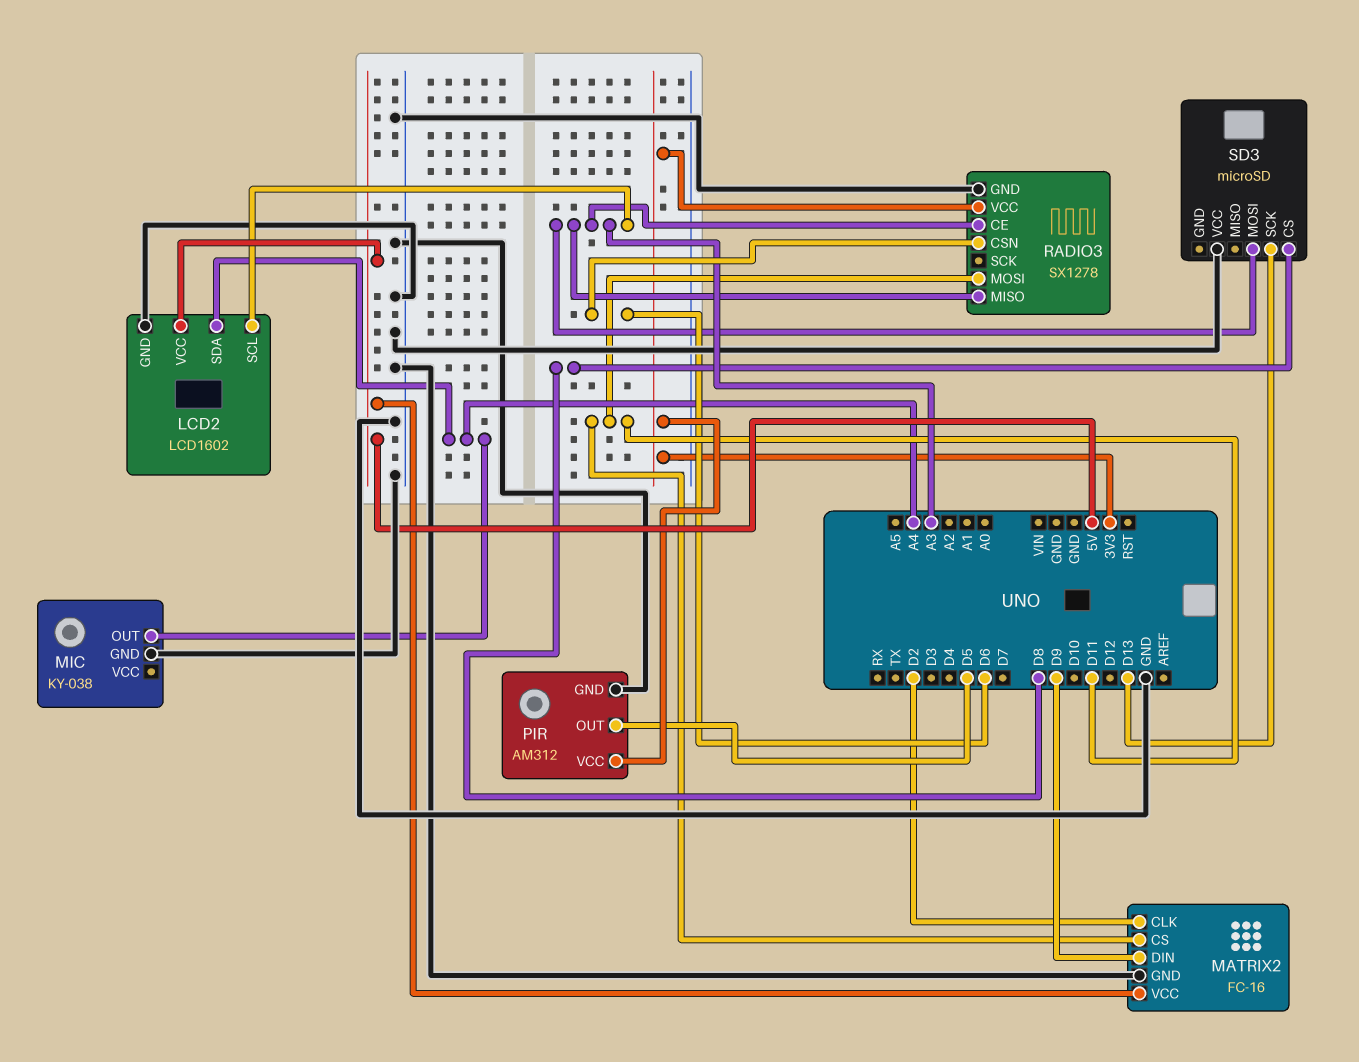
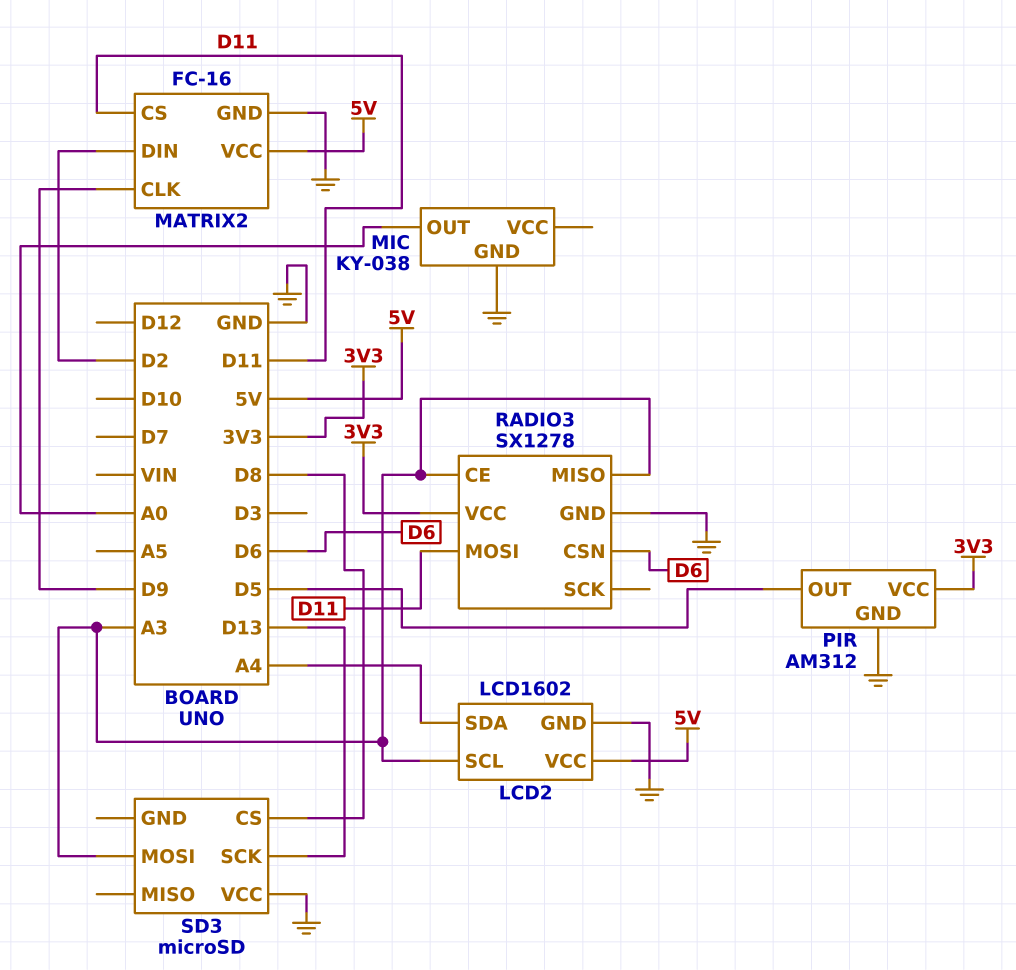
MATRIX2 pin CLK: D2 -> D9
MATRIX2 pin DIN: D9 -> D2
MIC pin OUT: A4 -> A0

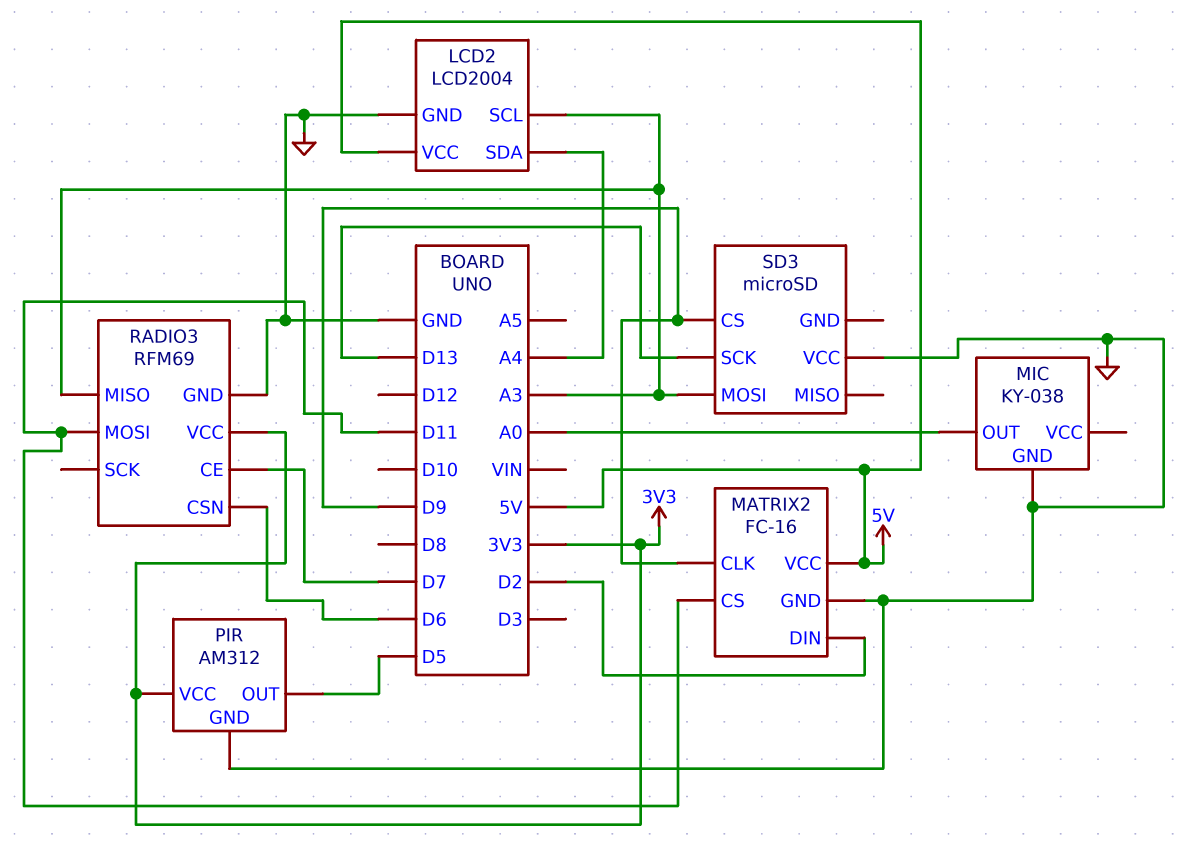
LCD2: LCD1602 -> LCD2004
RADIO3: SX1278 -> RFM69
RADIO3 pin CE: A3 -> D7
SD3 pin CS: D8 -> D9

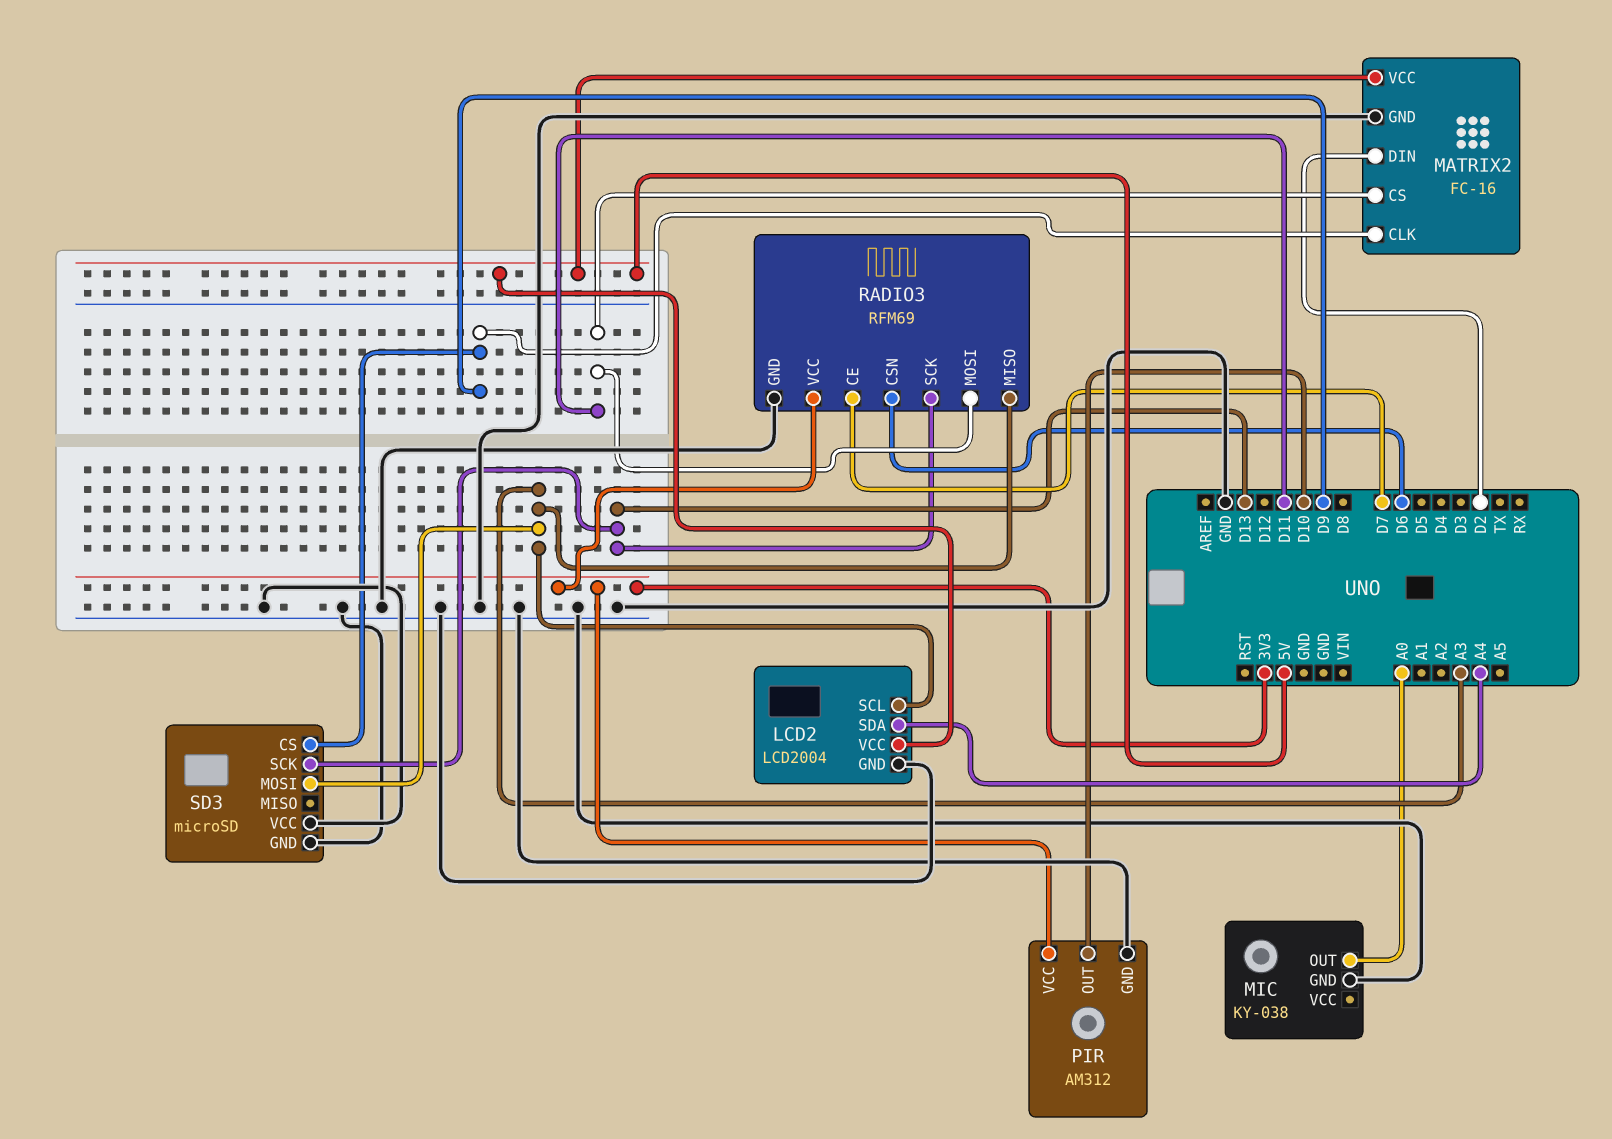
PIR pin OUT: D5 -> D10
RADIO3 pin SCK: none -> D13
SD3 pin GND: none -> GND

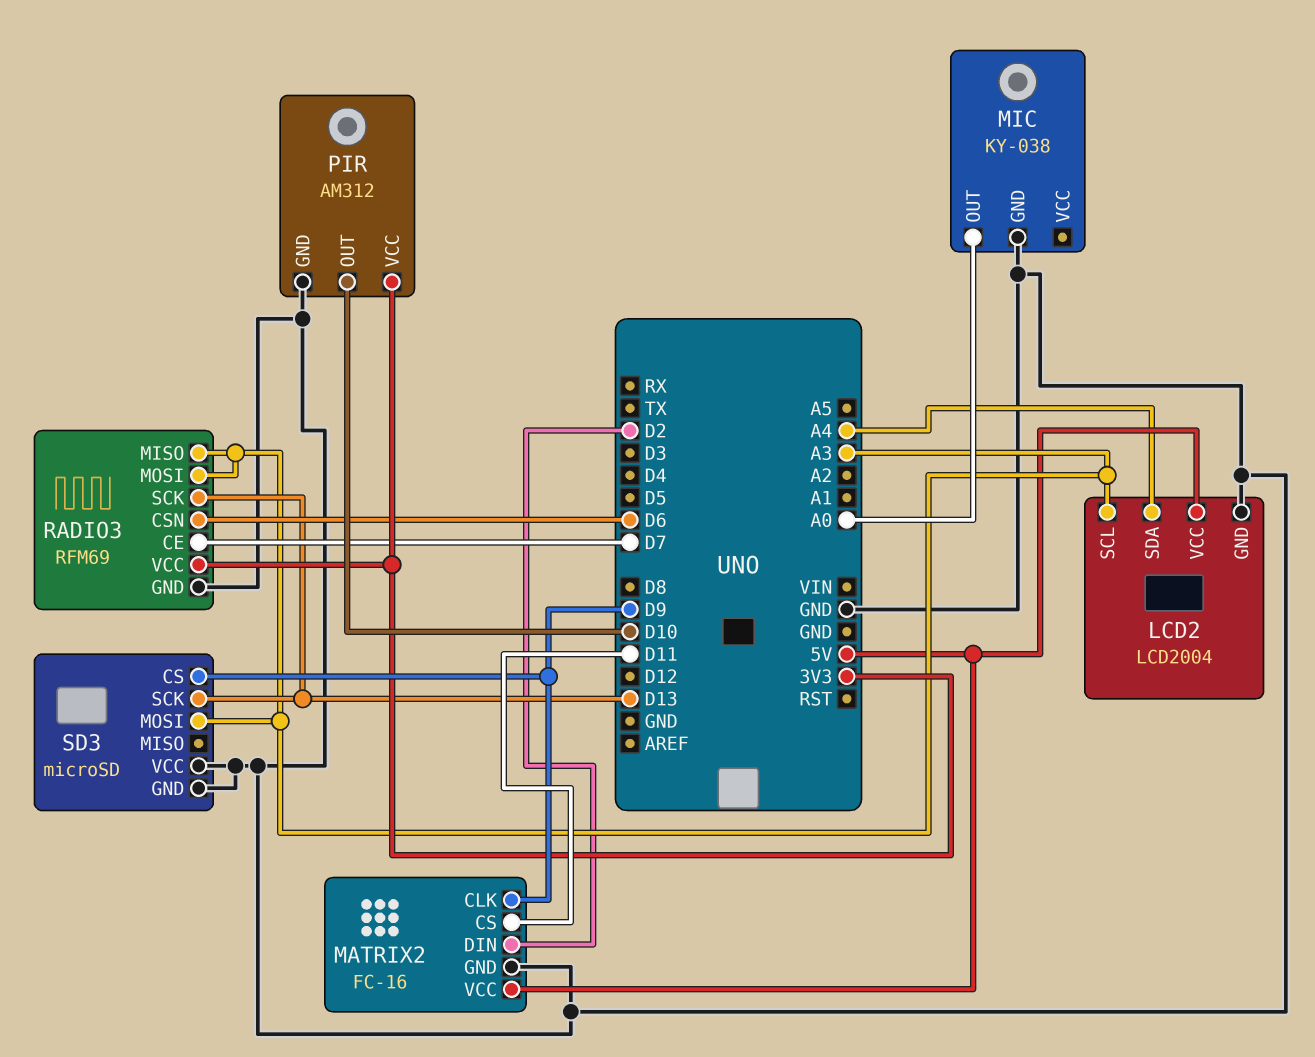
RADIO3 pin MOSI: D11 -> A3

